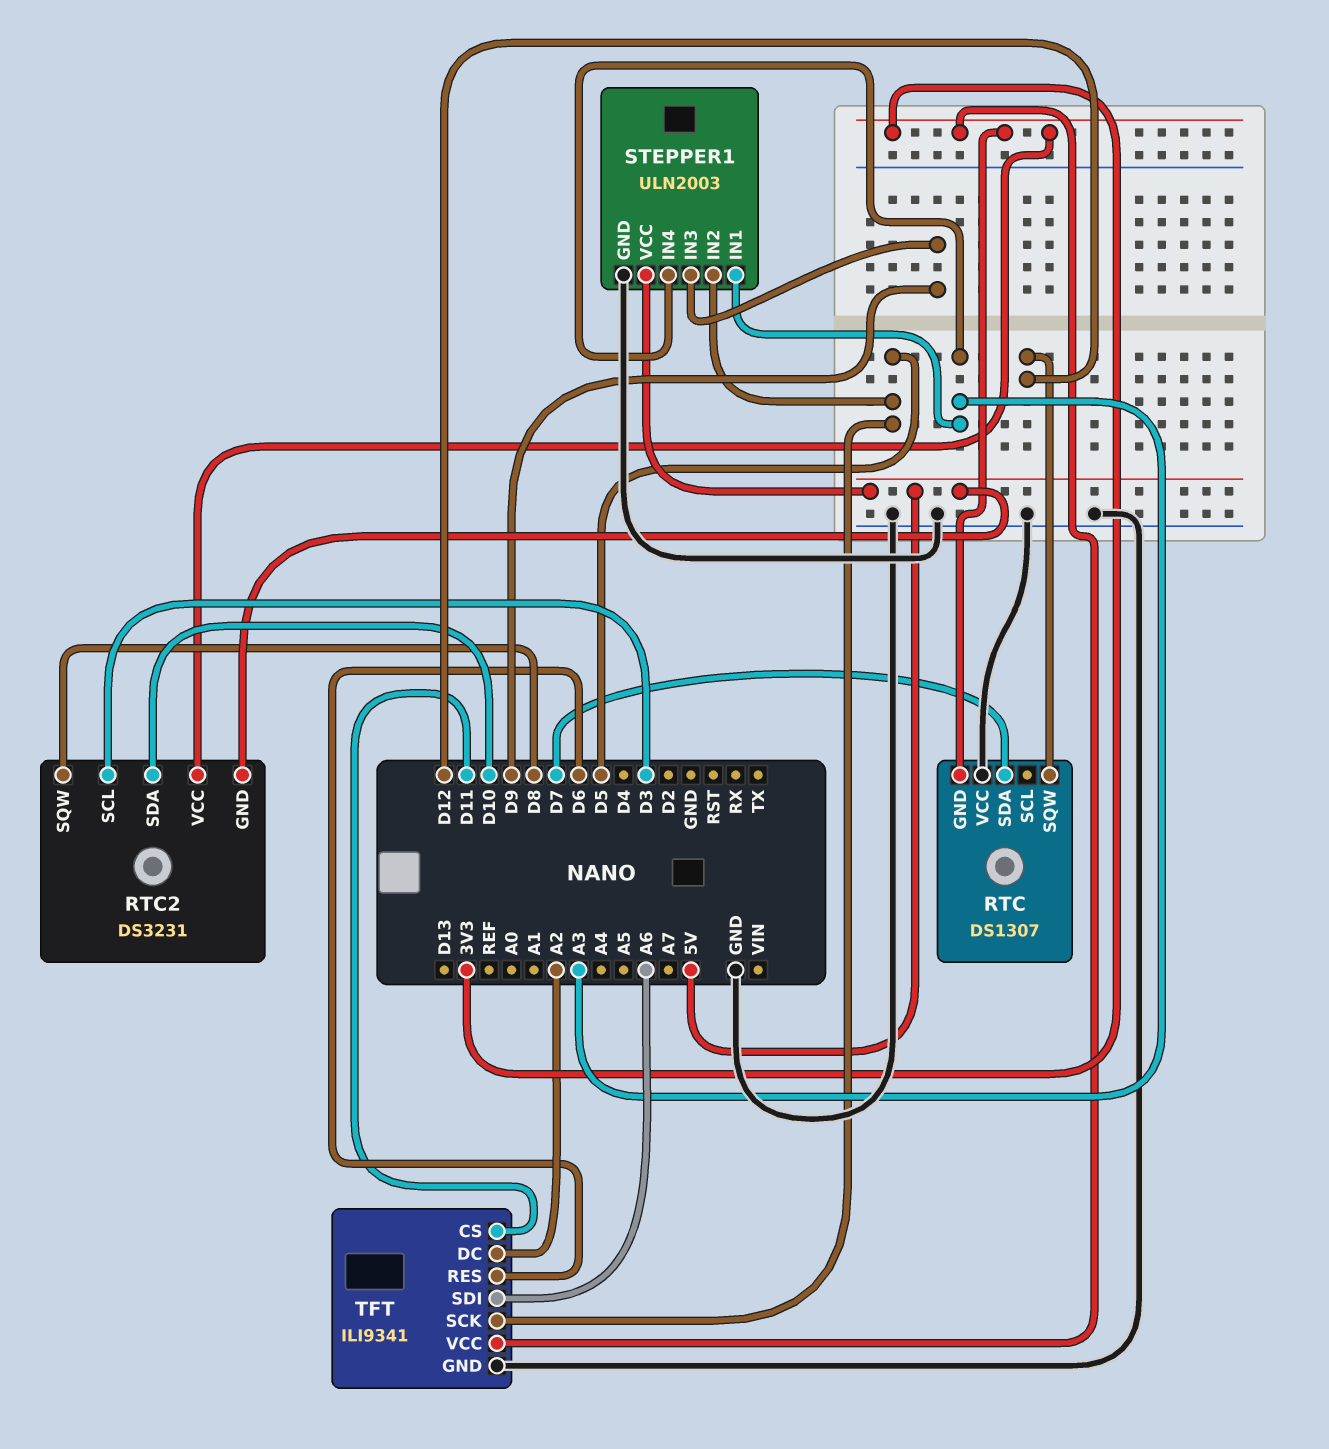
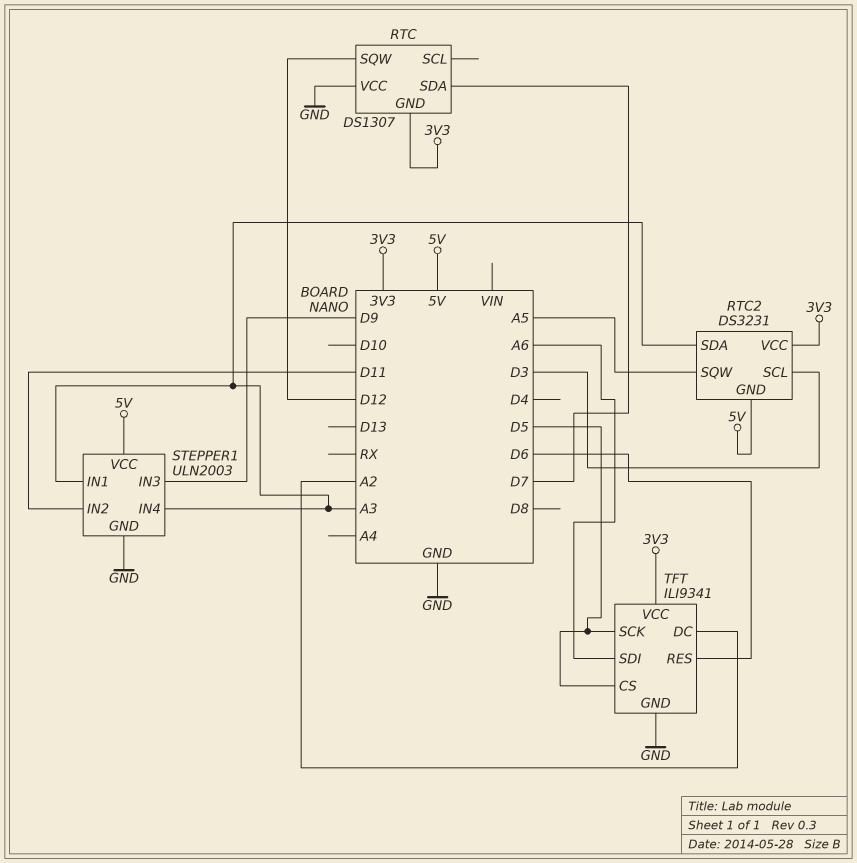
RTC2 pin SDA: D10 -> A3
RTC2 pin SQW: D8 -> A5
STEPPER1 pin IN2: D5 -> D11
TFT pin CS: D11 -> D5

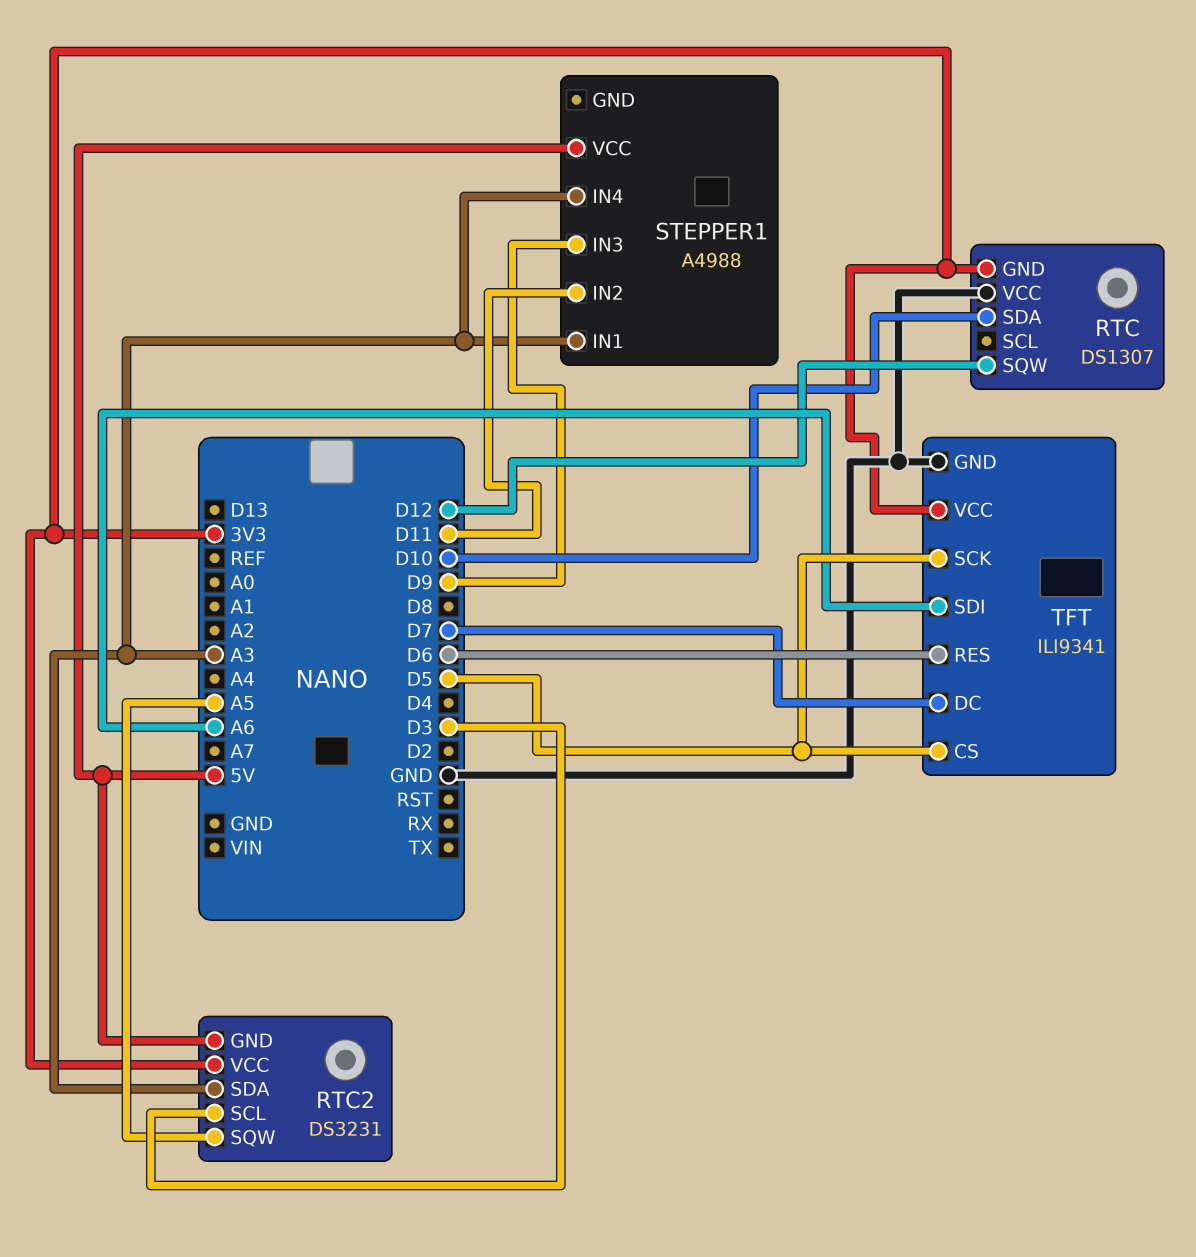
RTC pin SDA: D7 -> D10
STEPPER1: ULN2003 -> A4988
STEPPER1 pin GND: GND -> none
TFT pin DC: A2 -> D7

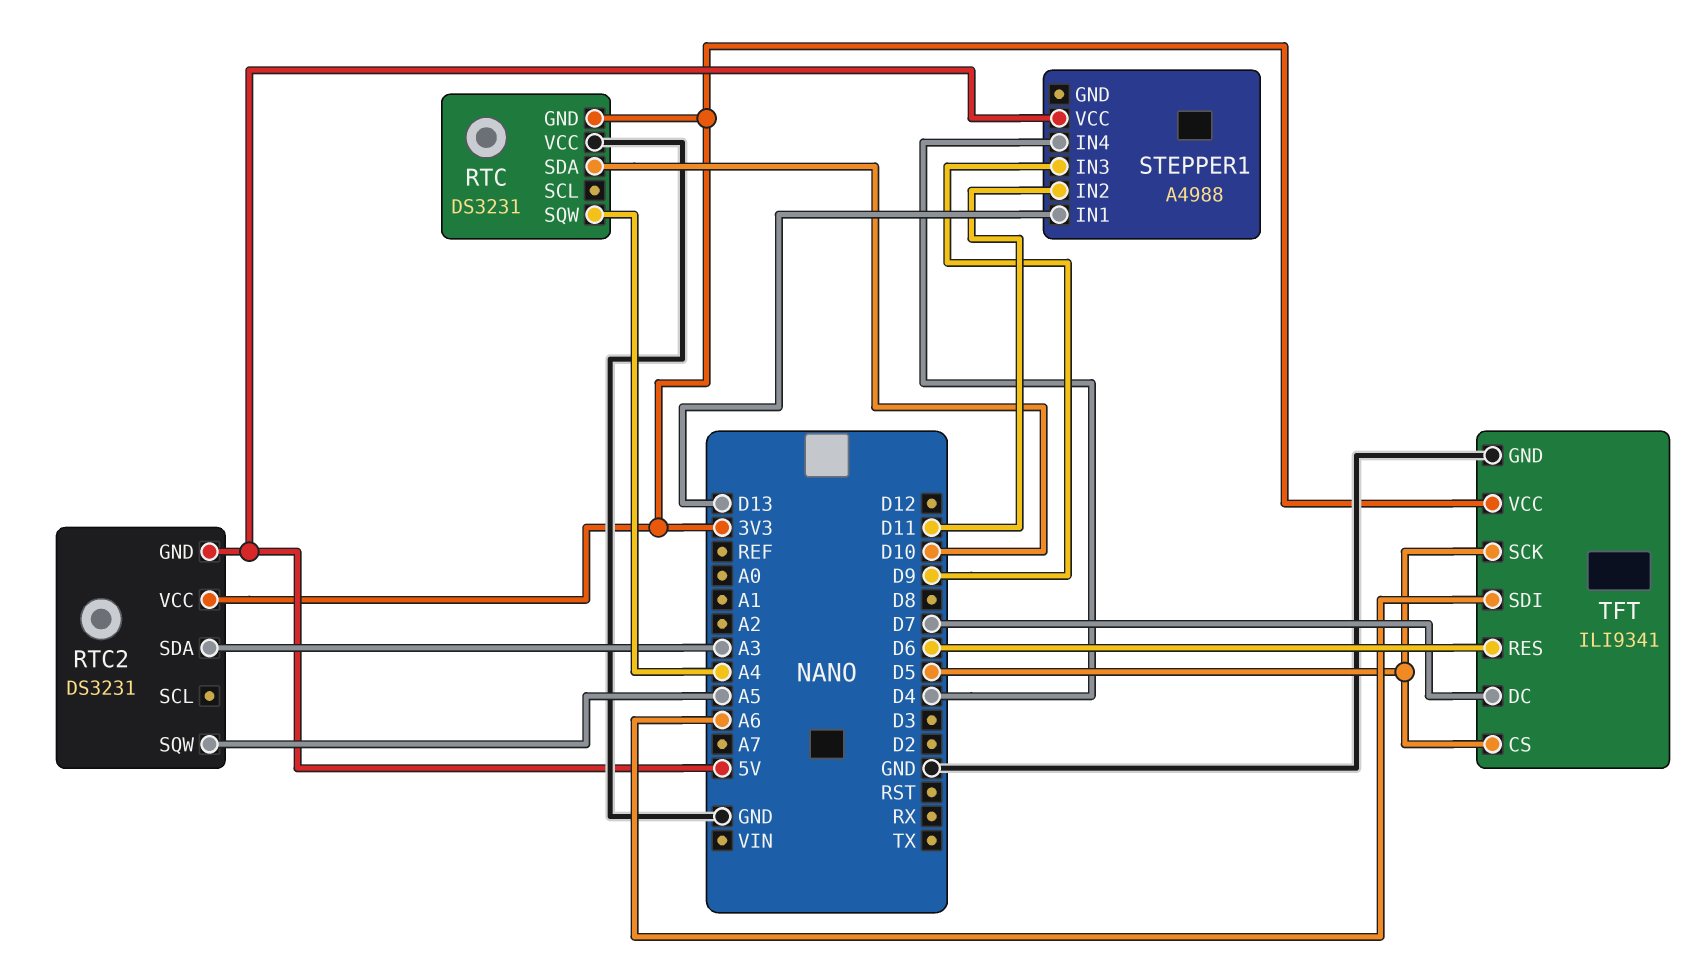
RTC: DS1307 -> DS3231
RTC pin SQW: D12 -> A4
RTC2 pin SCL: D3 -> none
STEPPER1 pin IN1: A3 -> D13
STEPPER1 pin IN4: A3 -> D4

